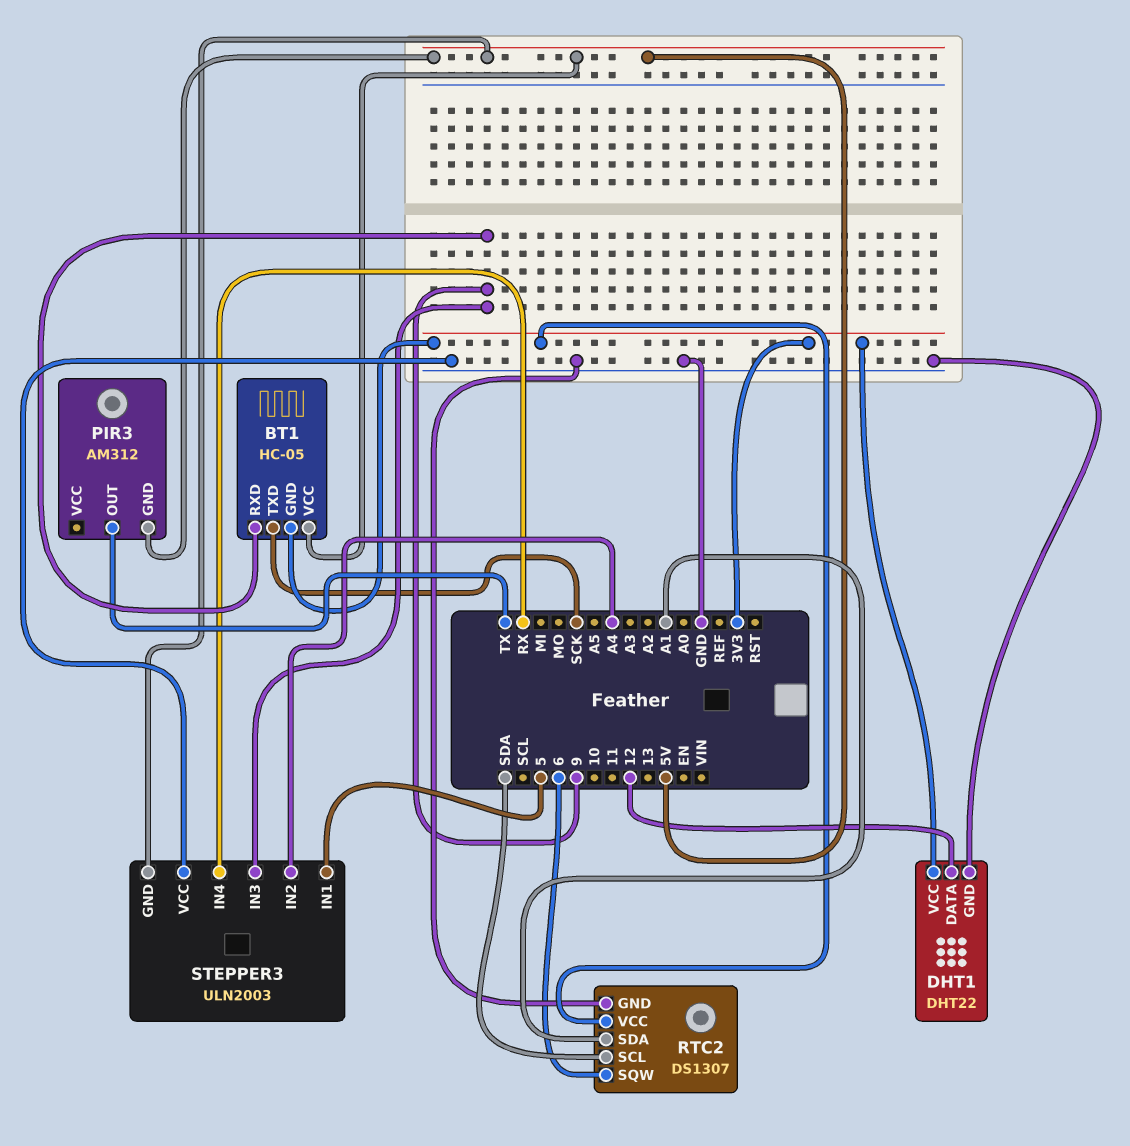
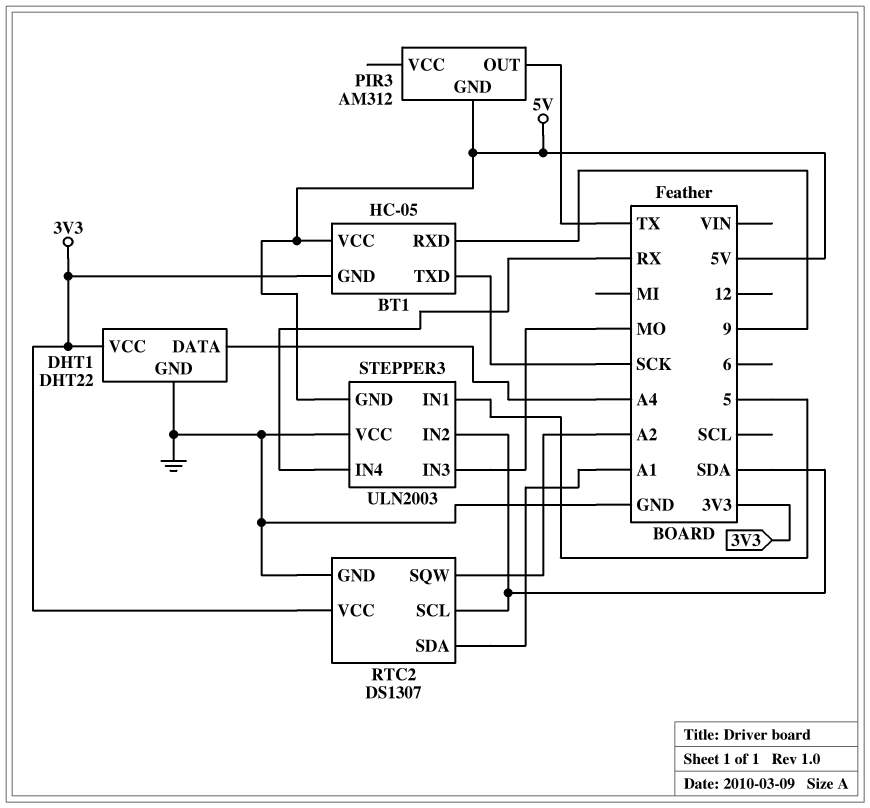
DHT1 pin DATA: 12 -> A4
RTC2 pin SQW: 6 -> A2
STEPPER3 pin IN2: A4 -> SDA
STEPPER3 pin IN3: 9 -> MO

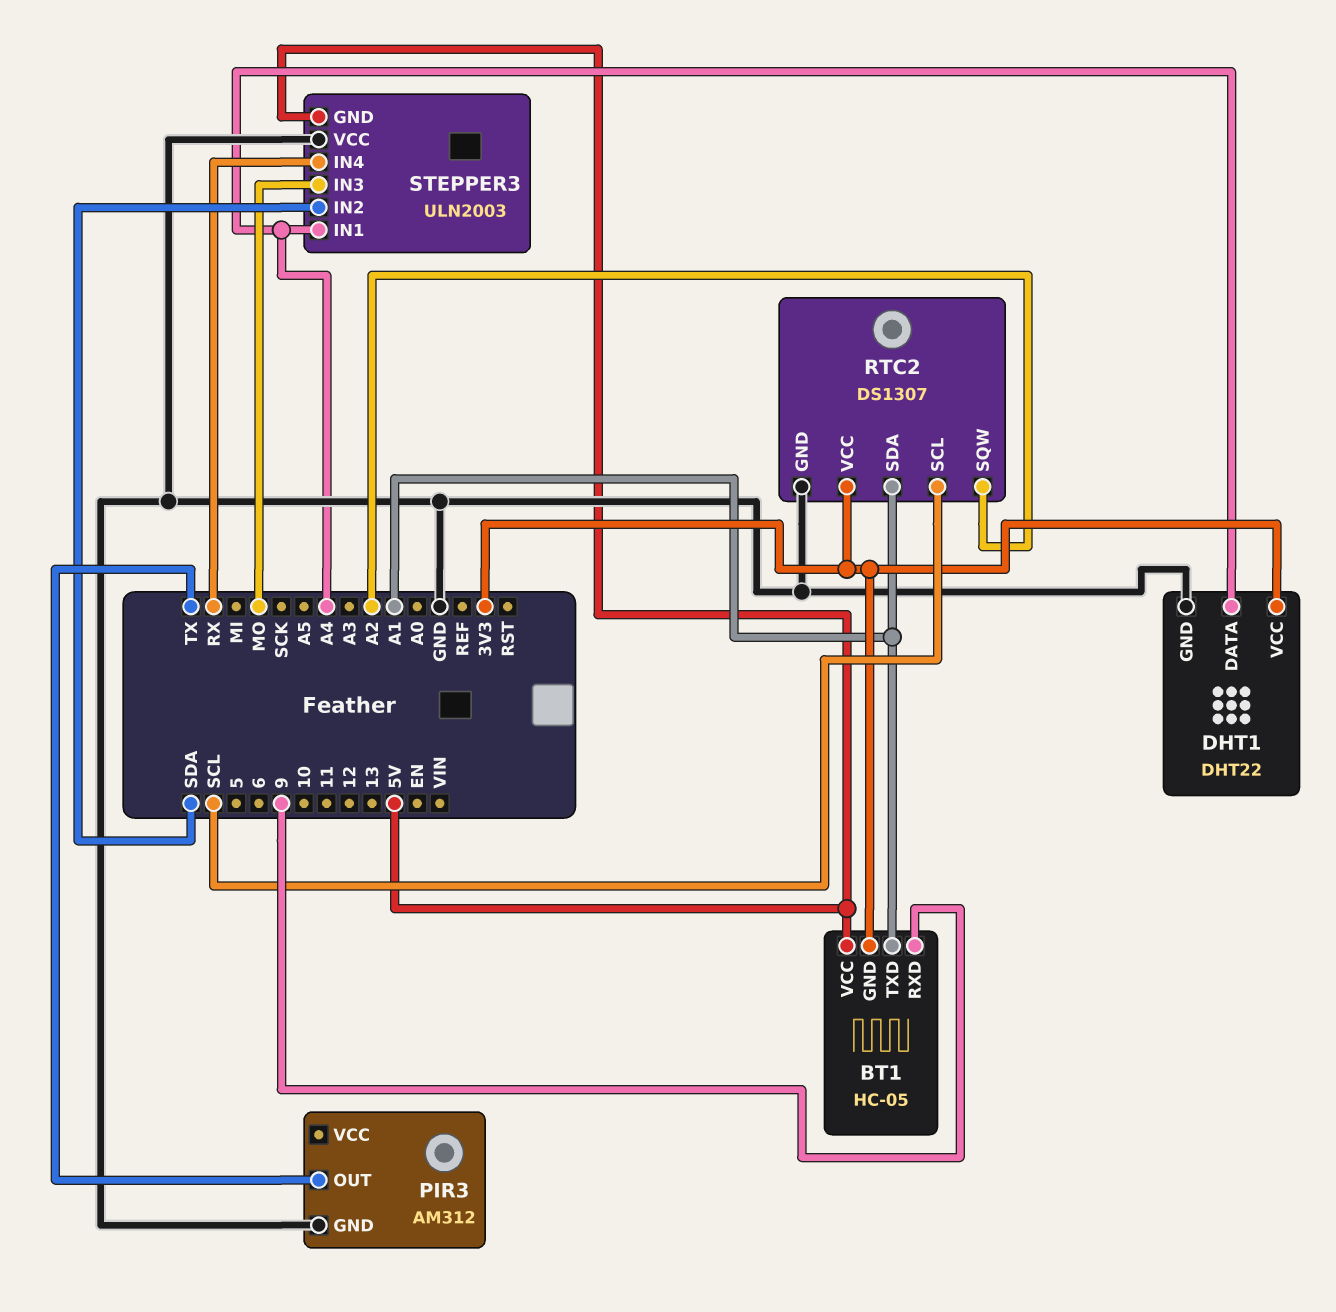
BT1 pin TXD: SCK -> A1
PIR3 pin GND: 5V -> GND
RTC2 pin SCL: SDA -> SCL
STEPPER3 pin IN1: 5 -> A4

